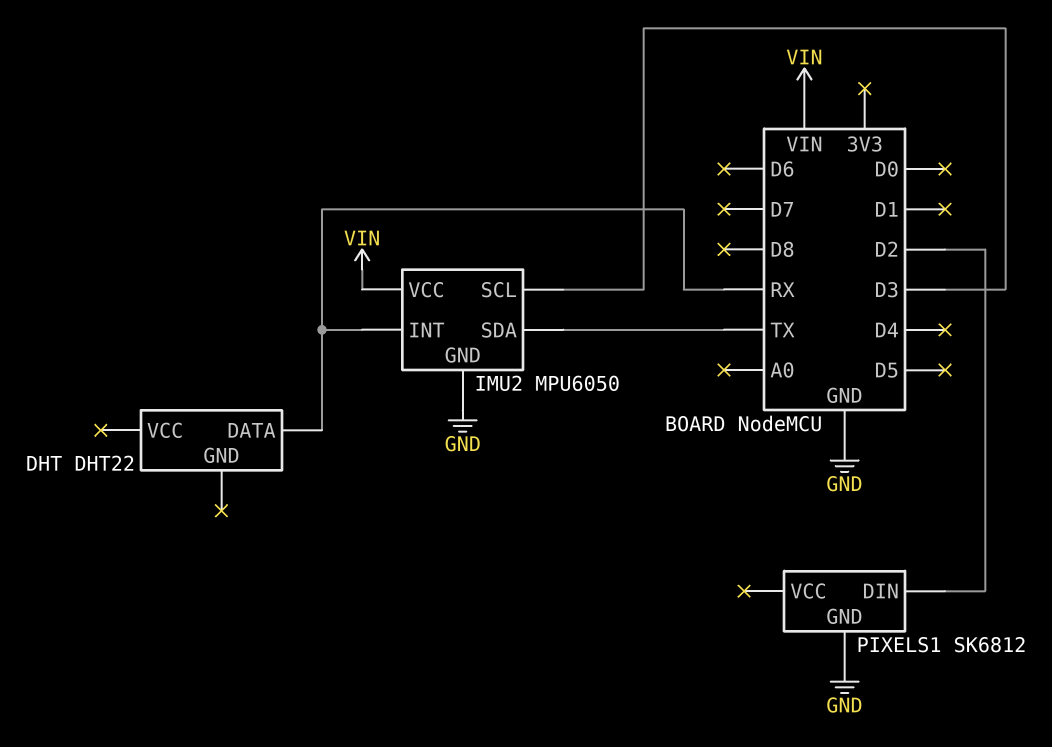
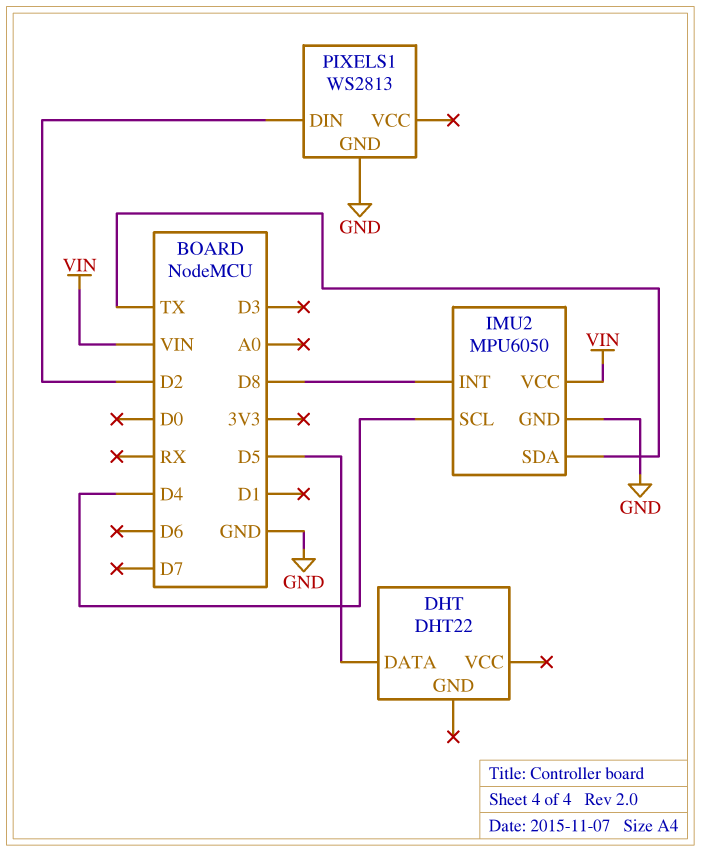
DHT pin DATA: RX -> D5
IMU2 pin INT: RX -> D8
IMU2 pin SCL: D3 -> D4
PIXELS1: SK6812 -> WS2813

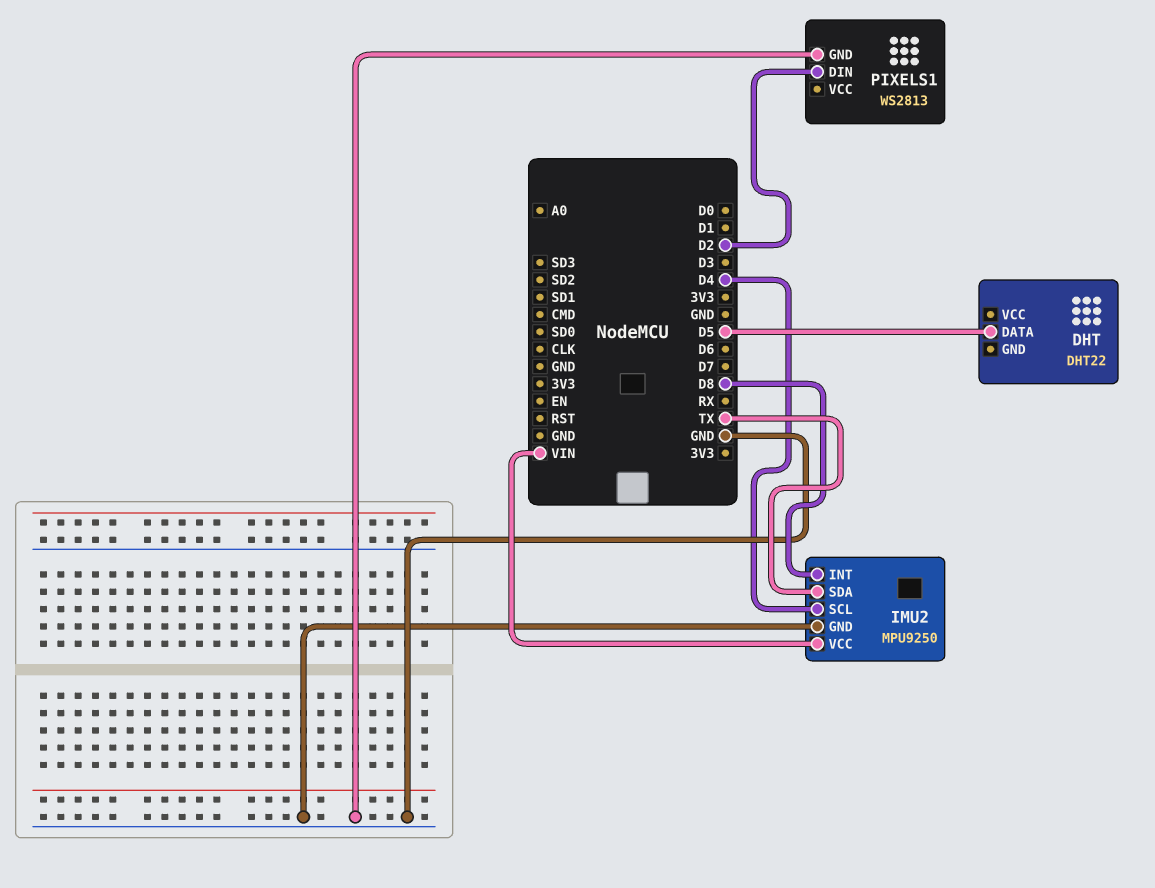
IMU2: MPU6050 -> MPU9250

